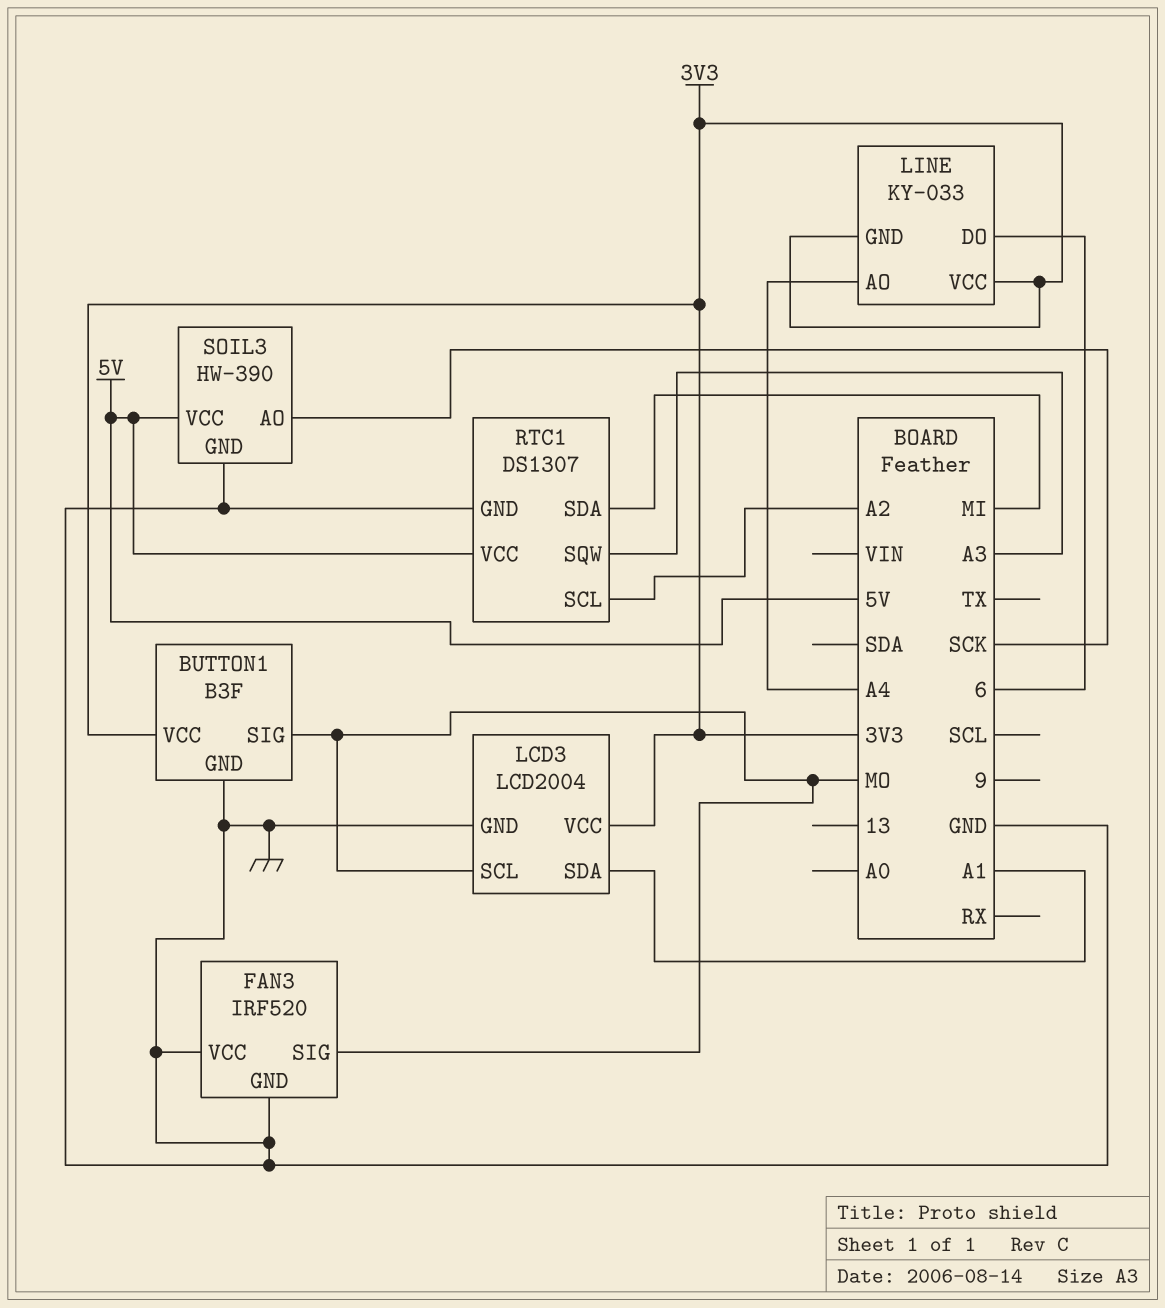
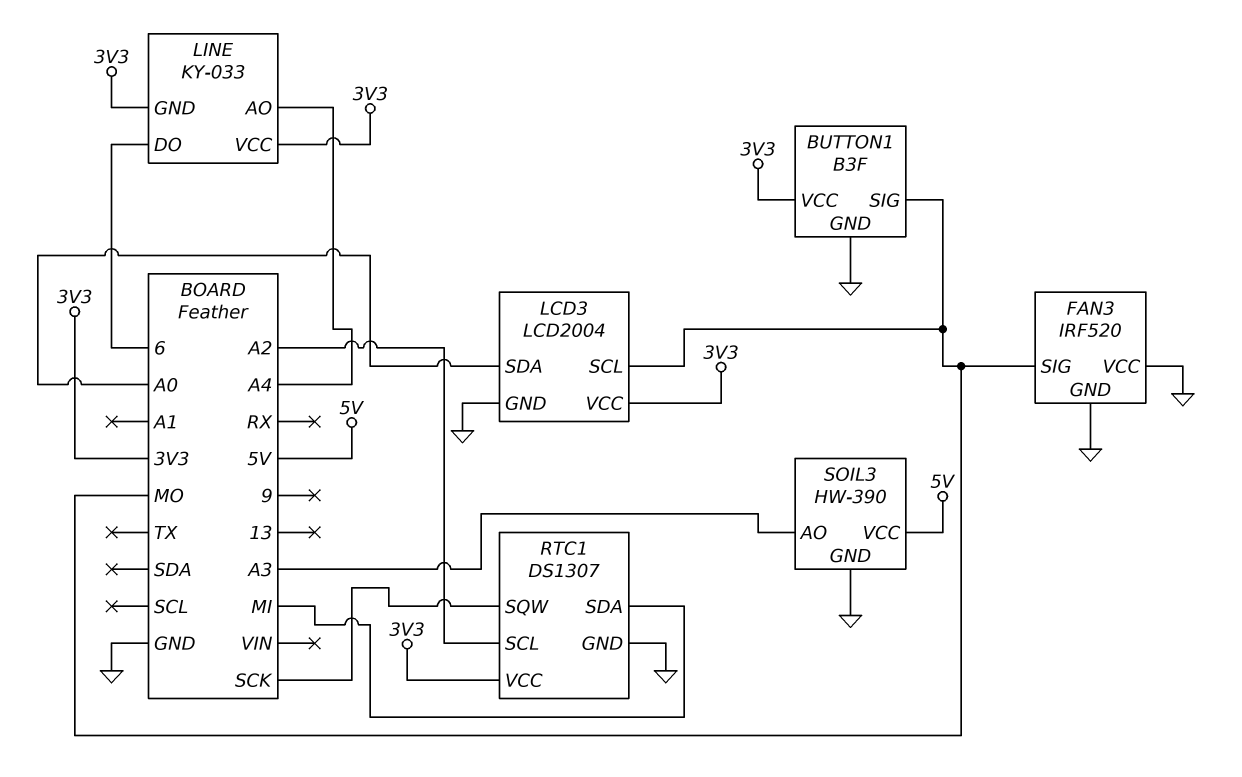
LCD3 pin SDA: A1 -> A0
RTC1 pin SQW: A3 -> SCK
RTC1 pin VCC: 5V -> 3V3
SOIL3 pin AO: SCK -> A3

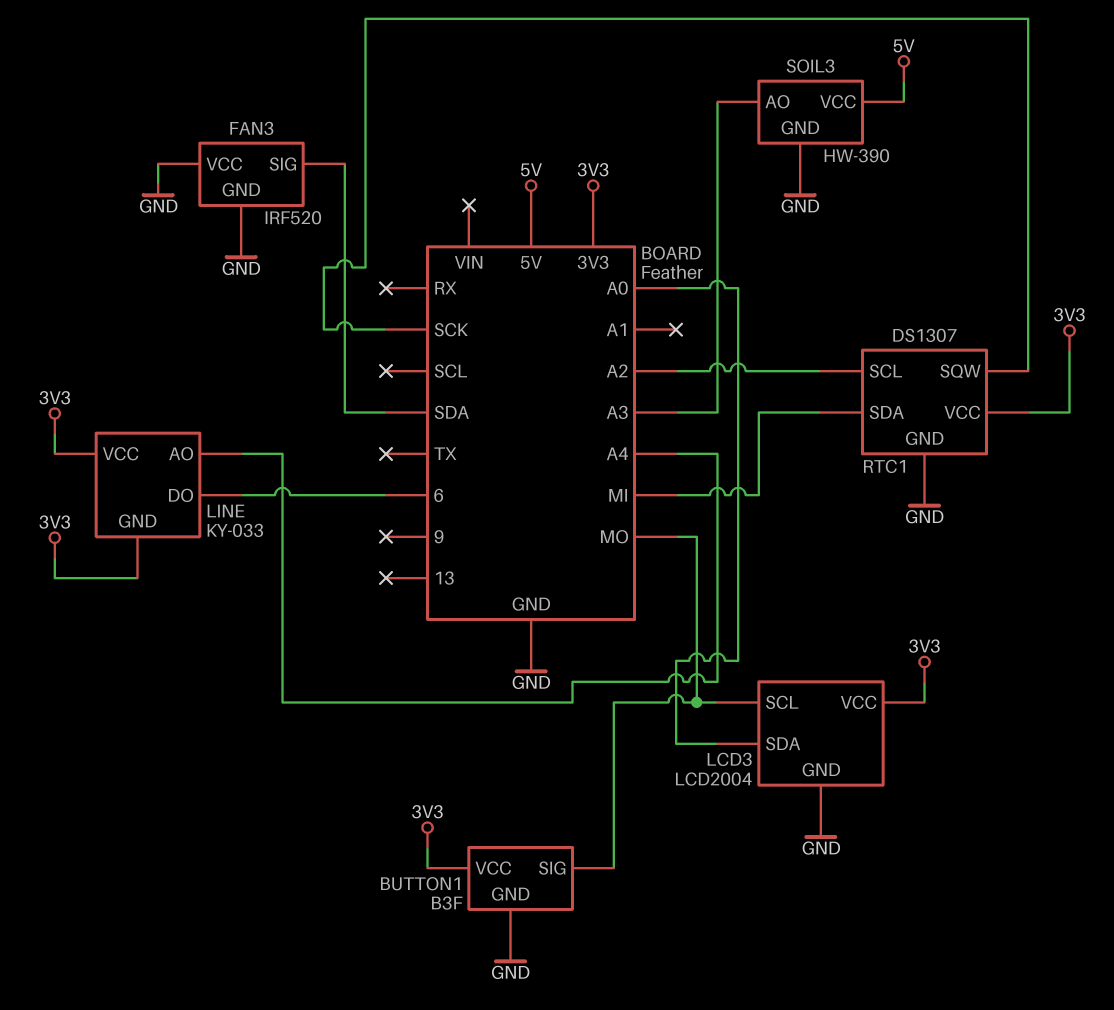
FAN3 pin SIG: MO -> SDA

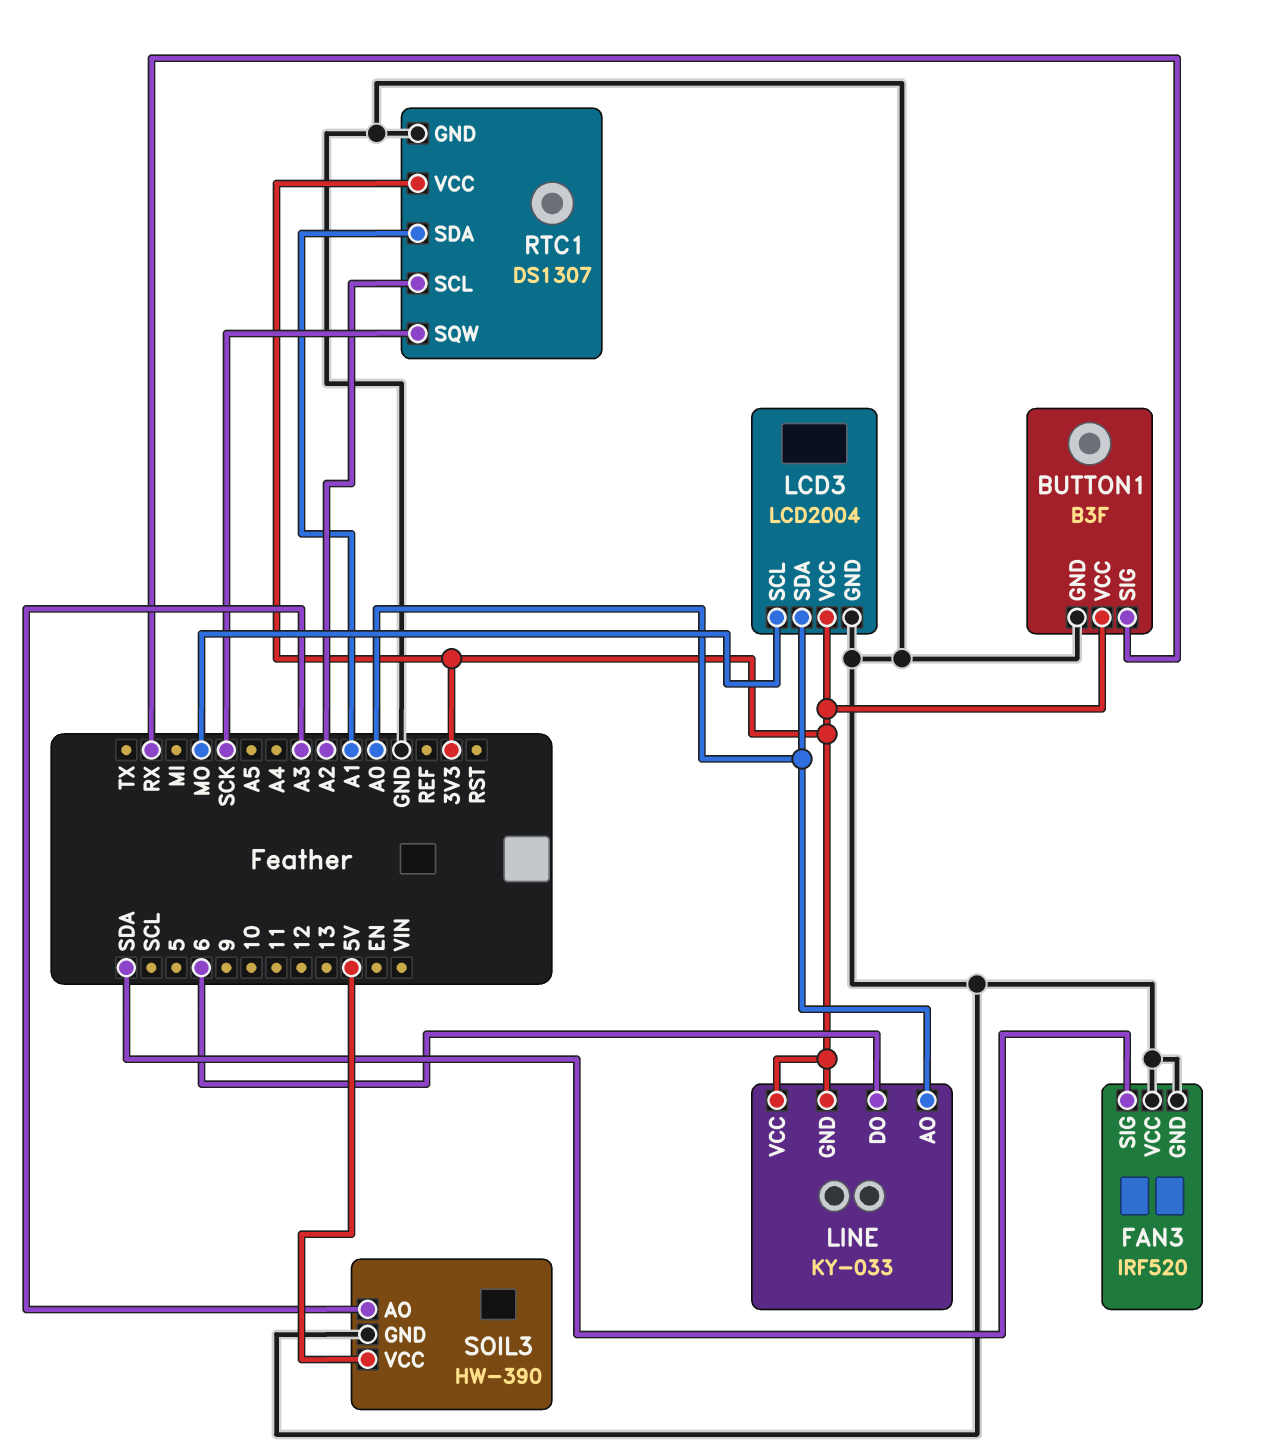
BUTTON1 pin SIG: MO -> RX
LINE pin AO: A4 -> A0
RTC1 pin SDA: MI -> A1

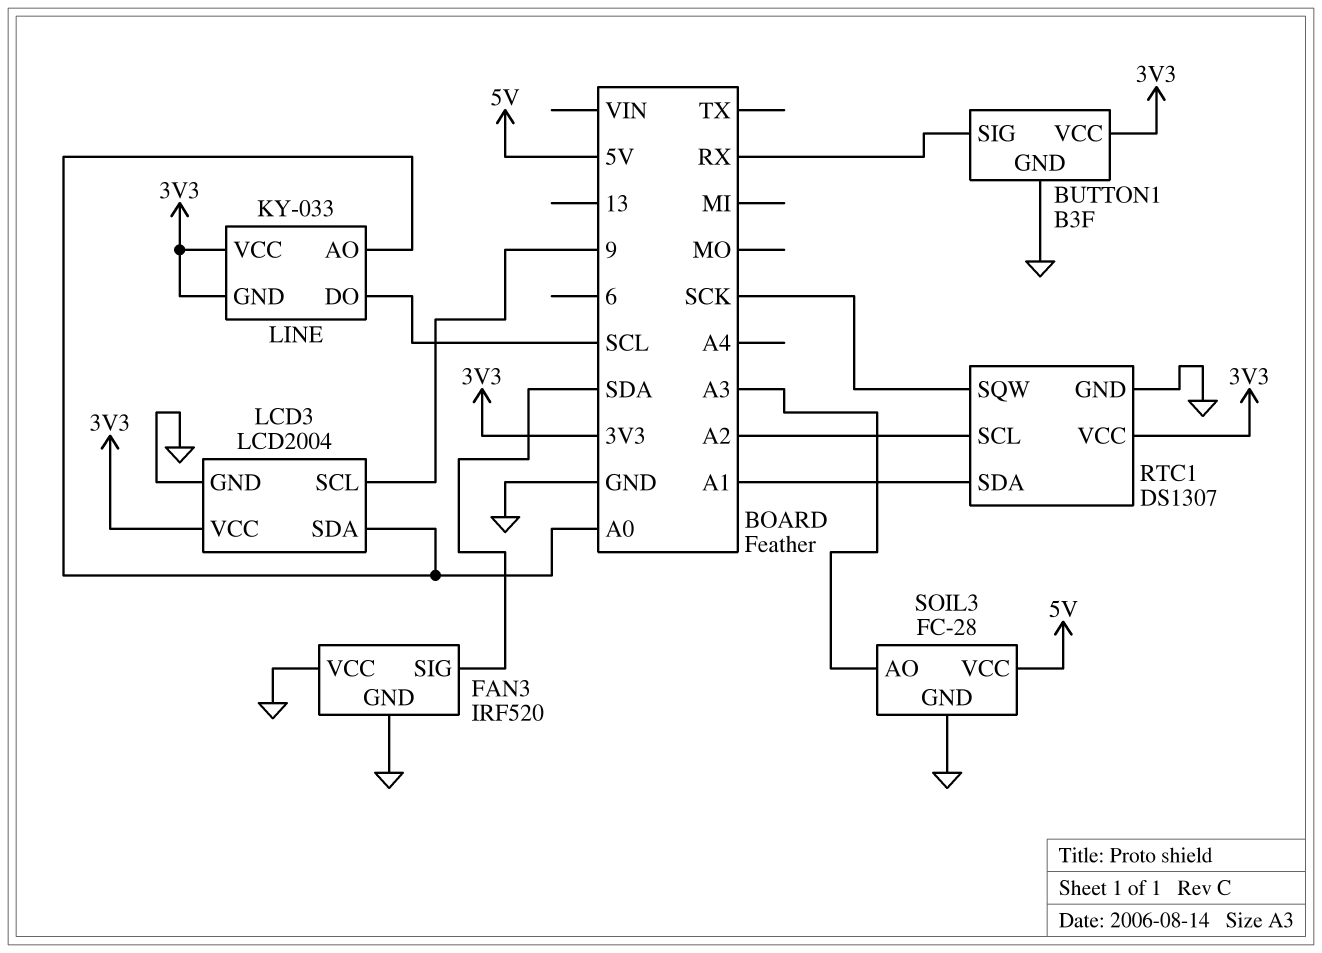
LCD3 pin SCL: MO -> 9
LINE pin DO: 6 -> SCL
SOIL3: HW-390 -> FC-28

